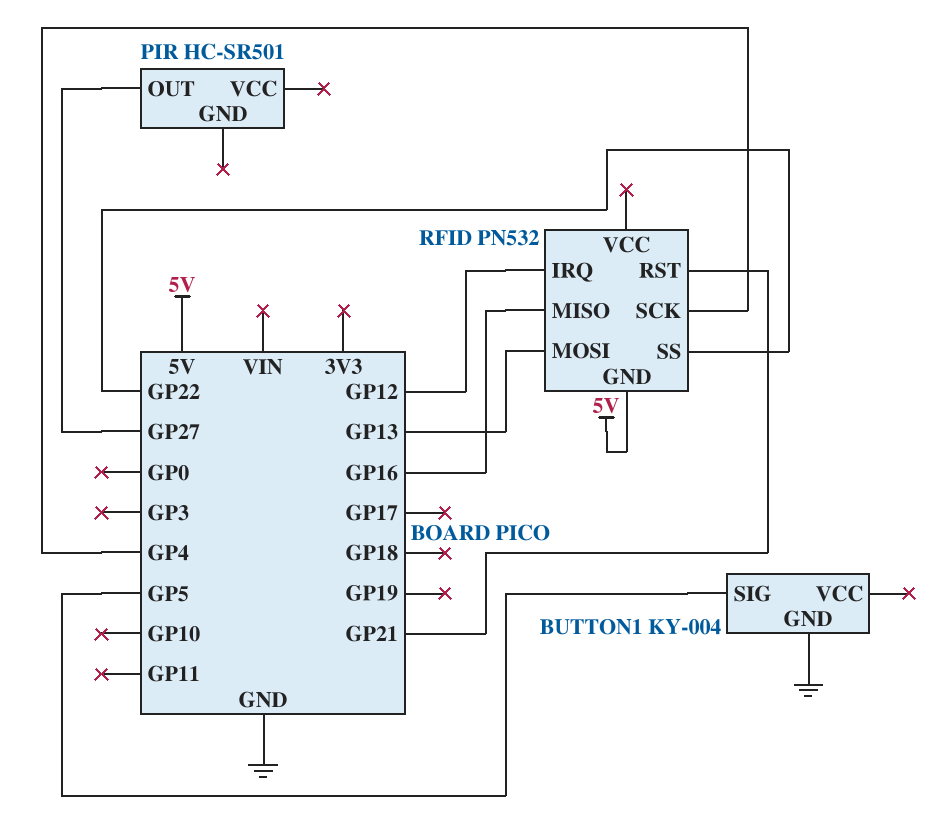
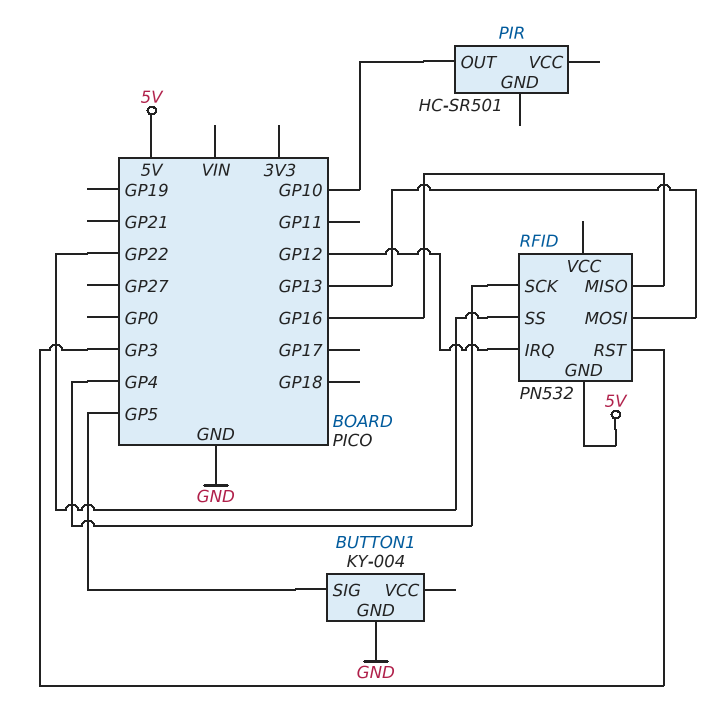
PIR pin OUT: GP27 -> GP10
RFID pin RST: GP21 -> GP3

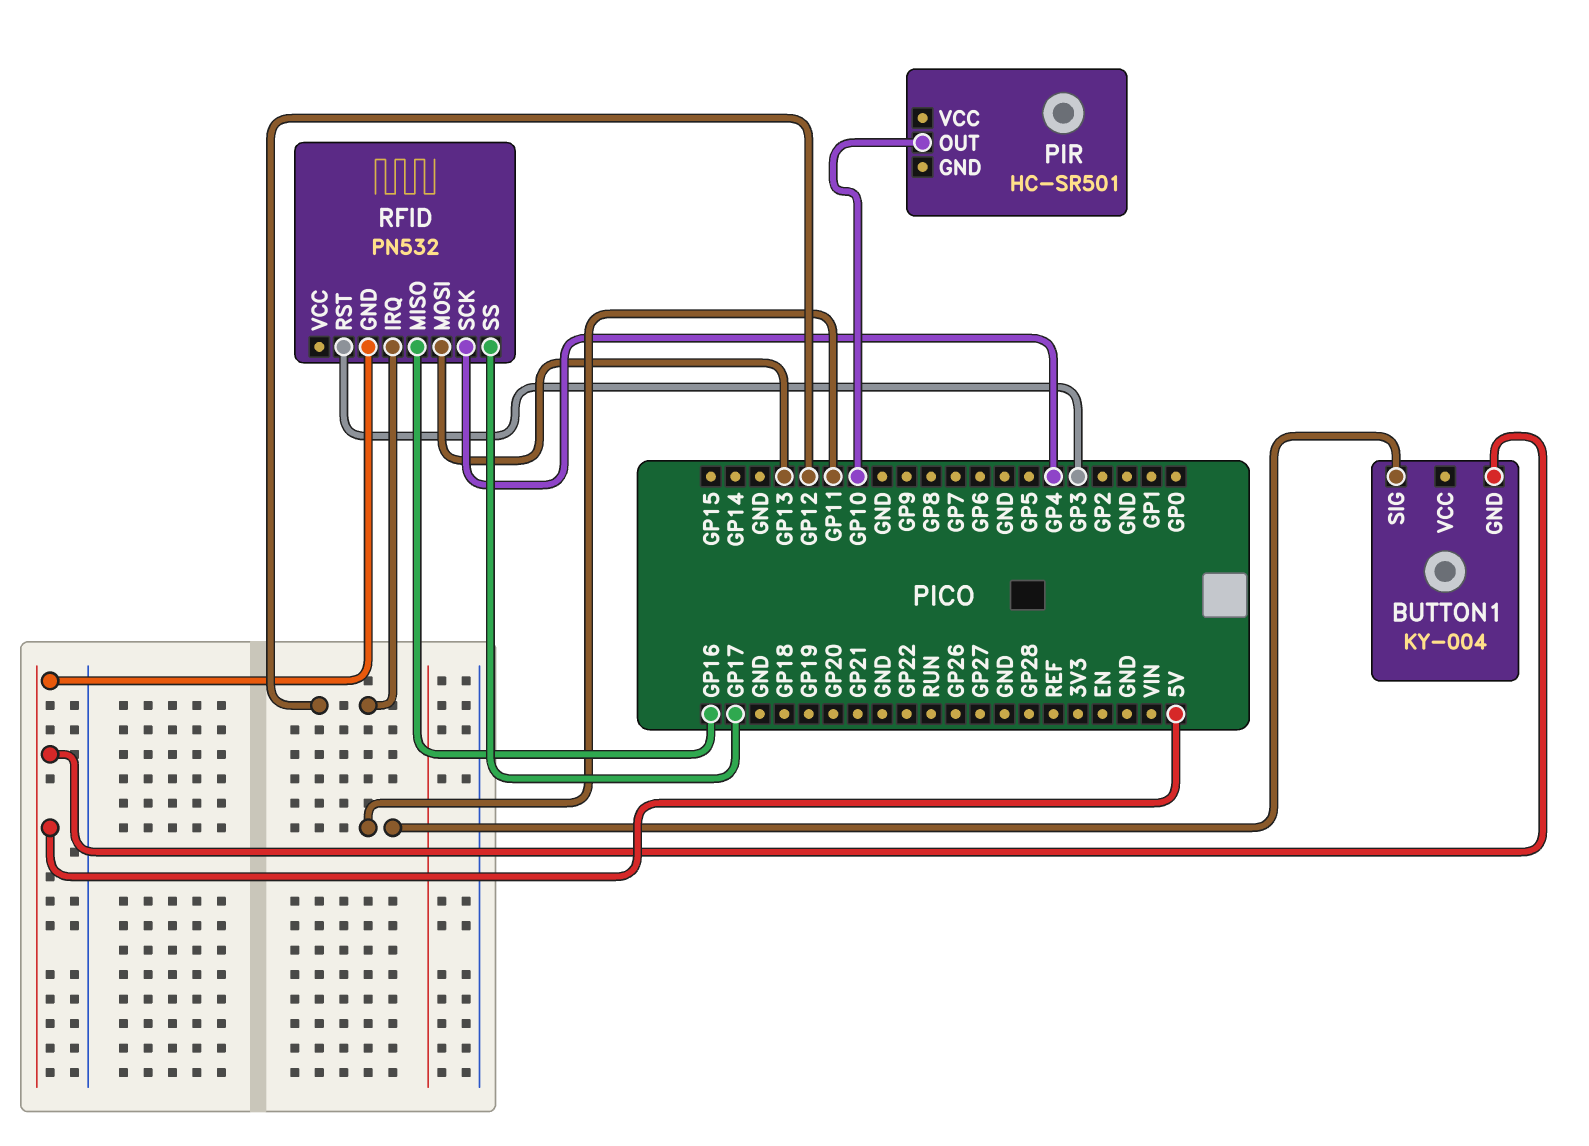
BUTTON1 pin GND: GND -> 5V
BUTTON1 pin SIG: GP5 -> GP11
RFID pin SS: GP22 -> GP17

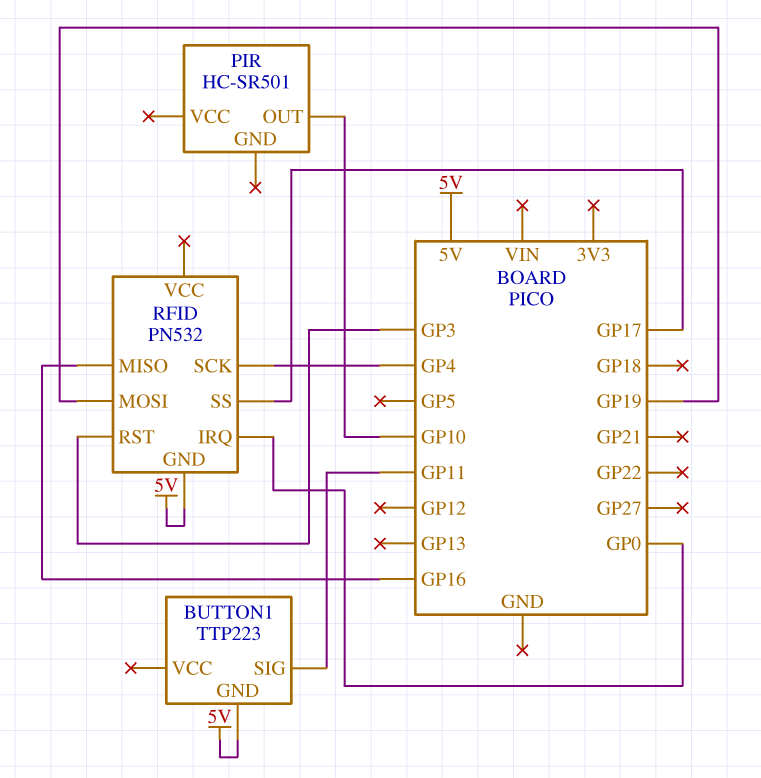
BUTTON1: KY-004 -> TTP223
RFID pin IRQ: GP12 -> GP0
RFID pin MOSI: GP13 -> GP19

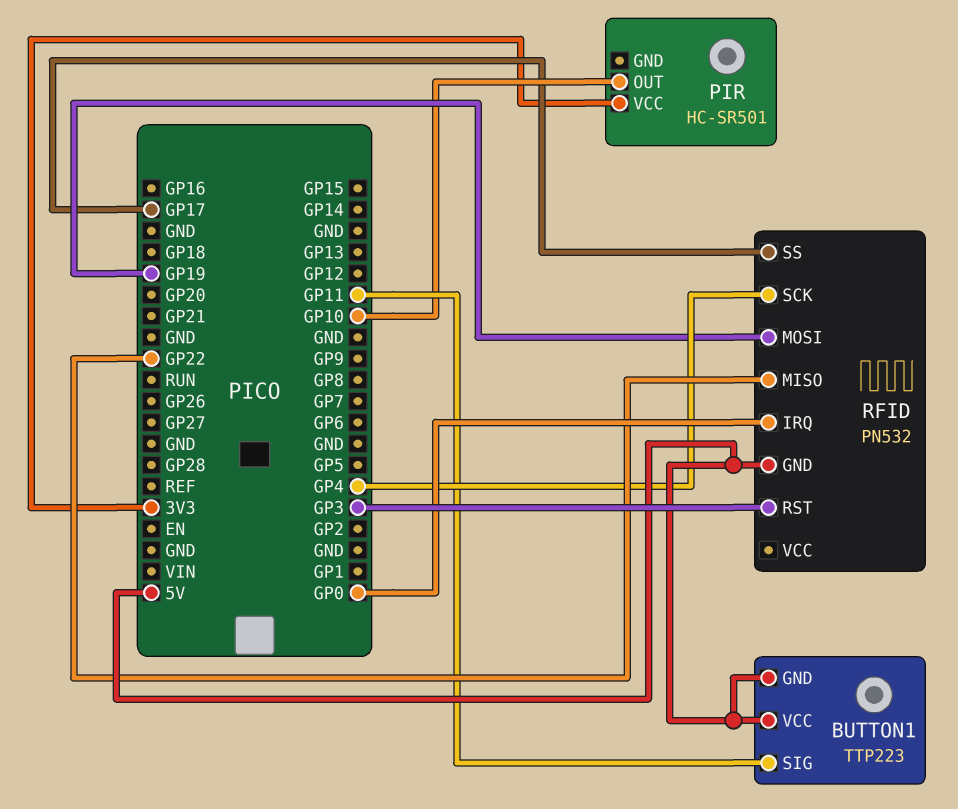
BUTTON1 pin VCC: none -> 5V
PIR pin VCC: none -> 3V3
RFID pin MISO: GP16 -> GP22

